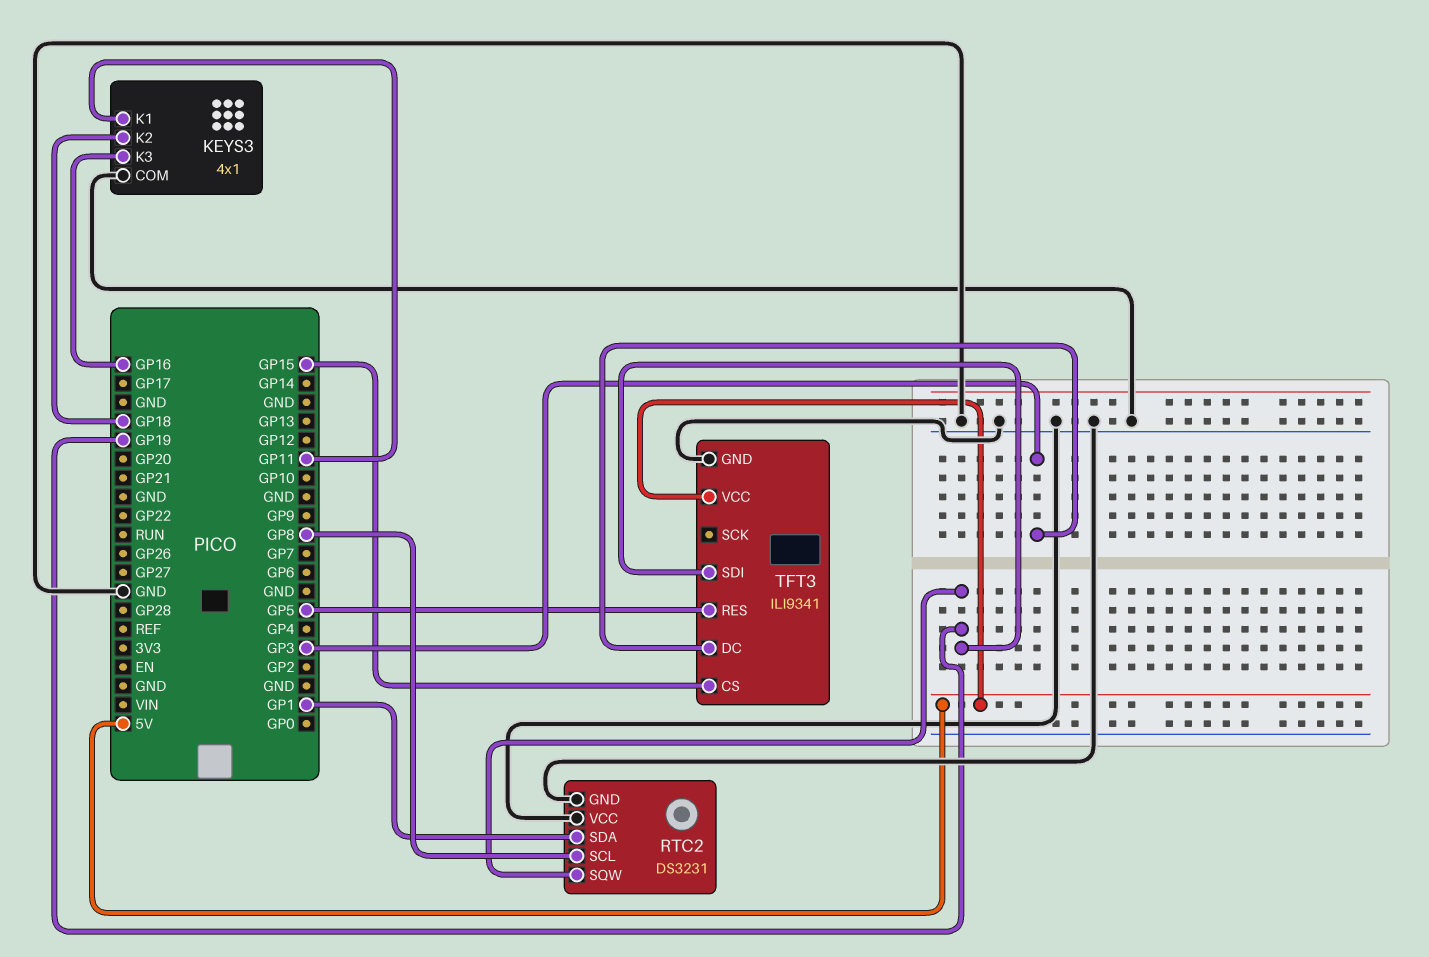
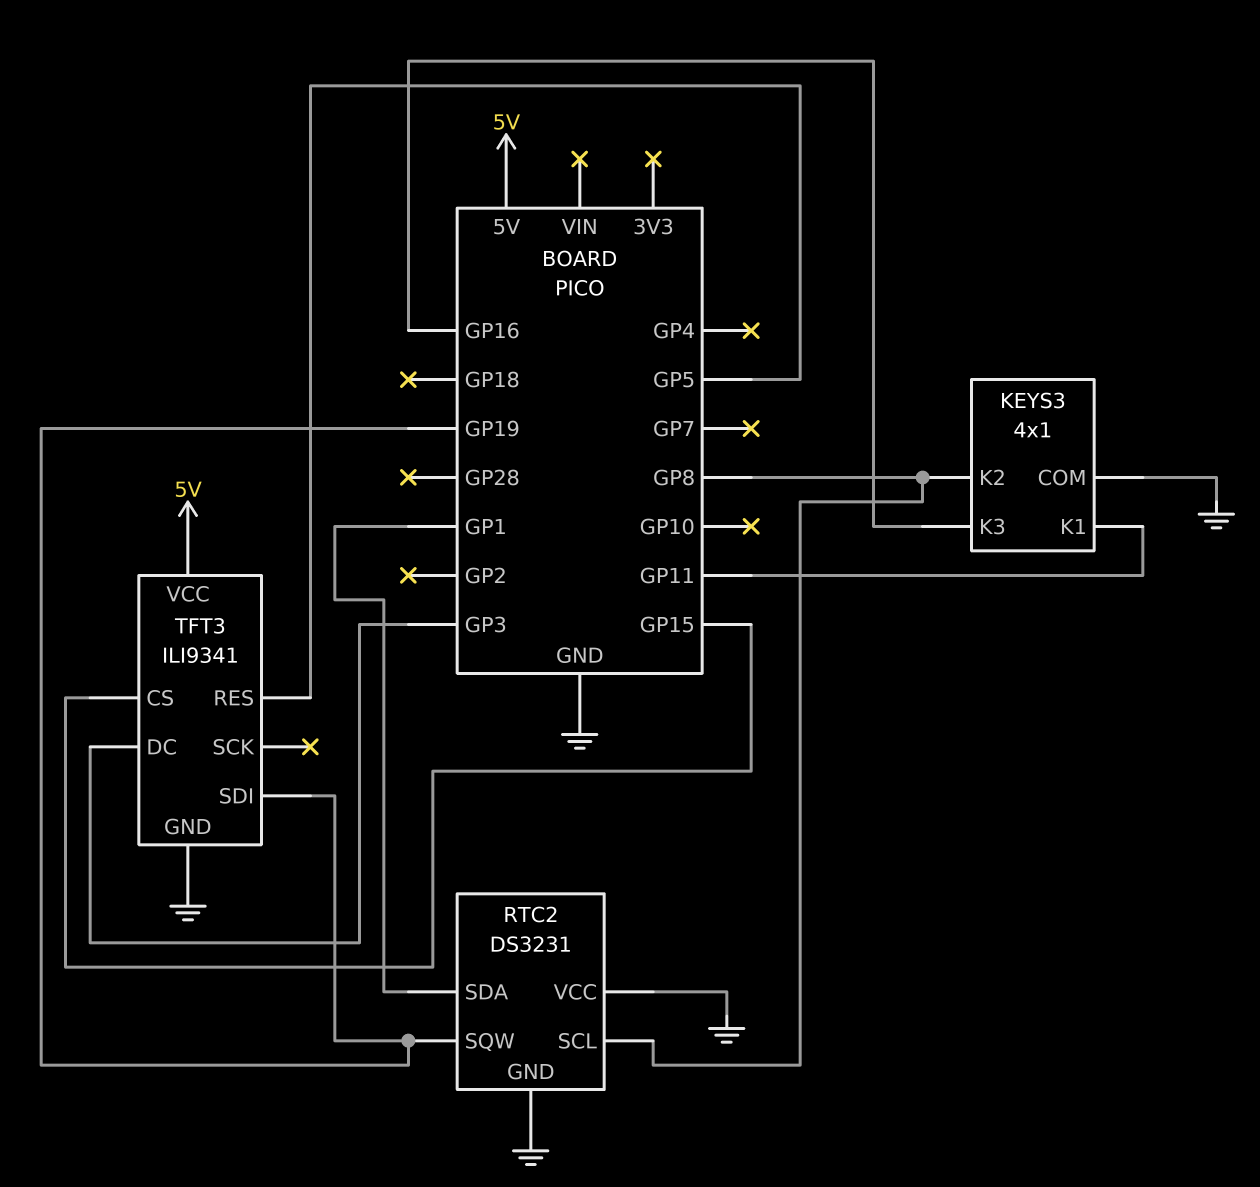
KEYS3 pin K2: GP18 -> GP8

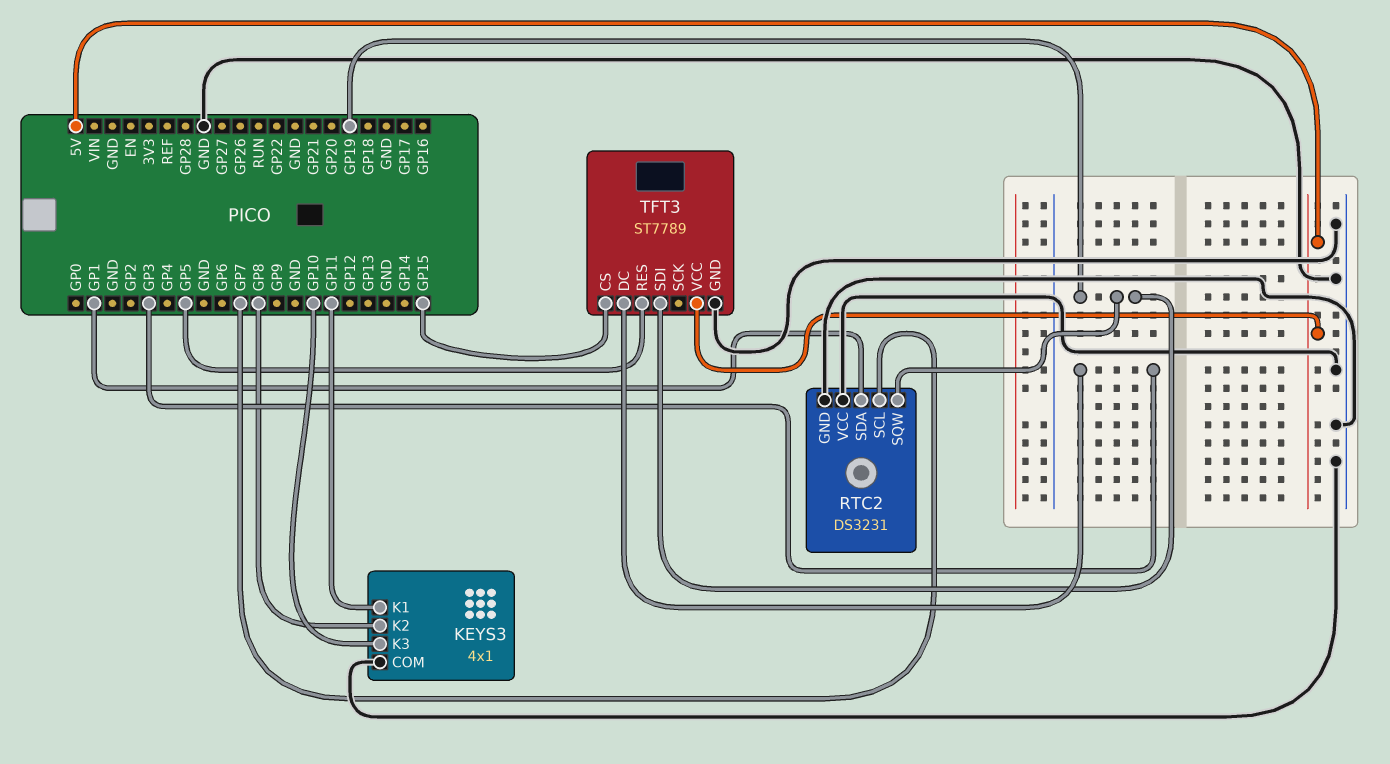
KEYS3 pin K3: GP16 -> GP10
RTC2 pin SCL: GP8 -> GP7
TFT3: ILI9341 -> ST7789

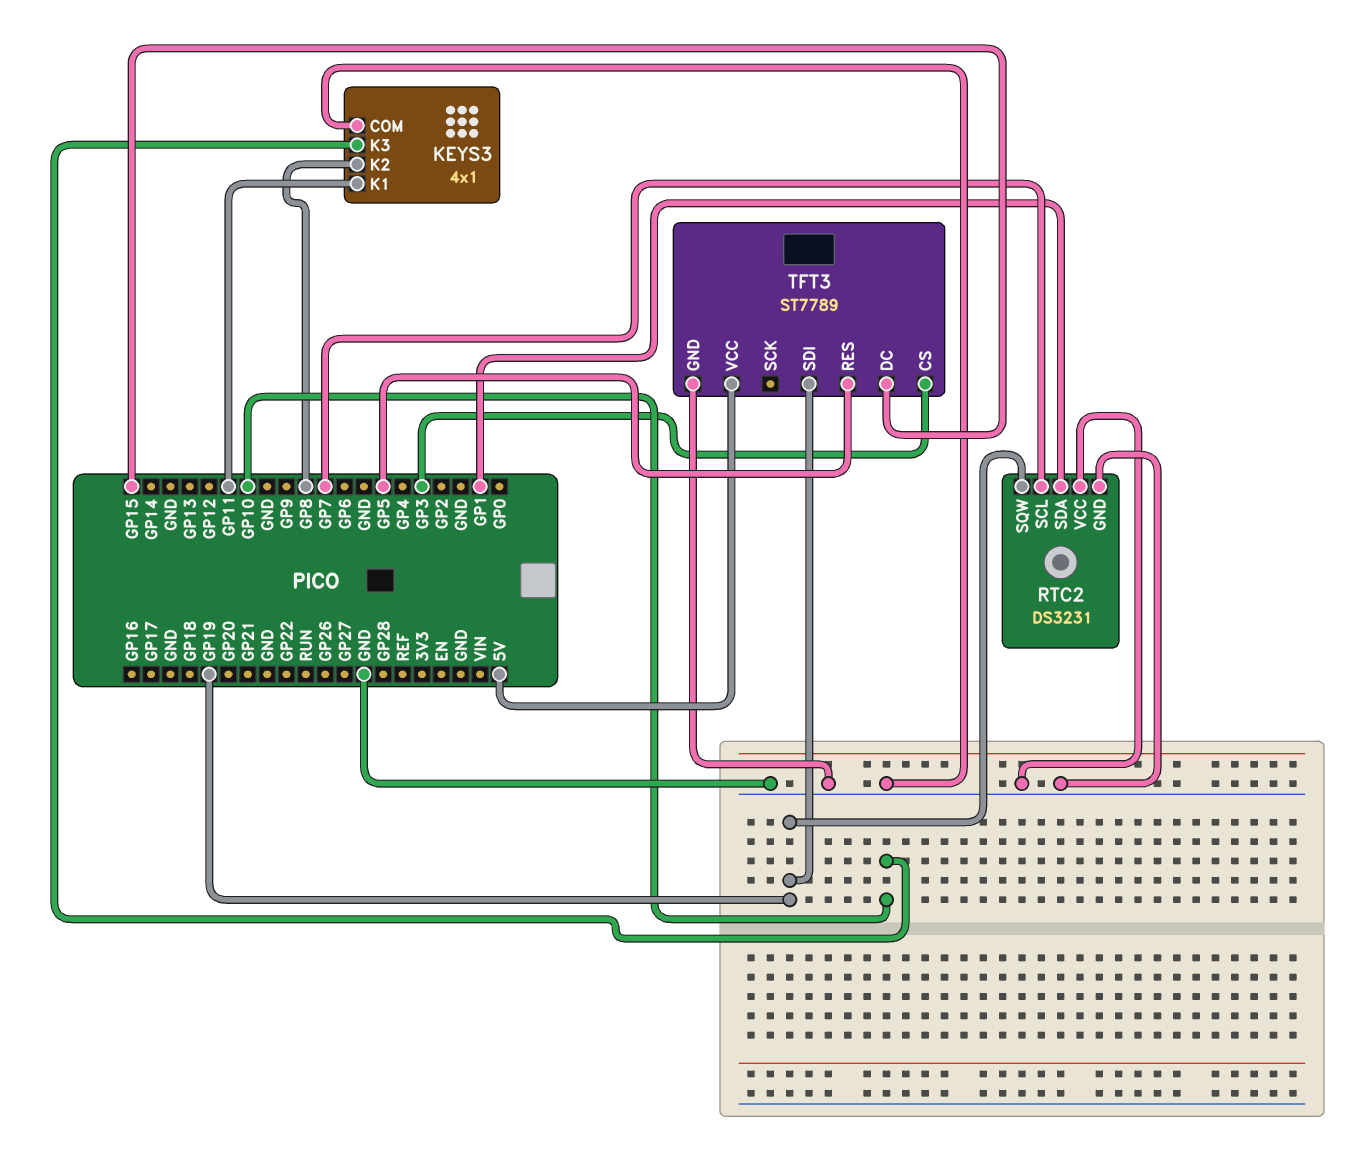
TFT3 pin CS: GP15 -> GP3
TFT3 pin DC: GP3 -> GP15

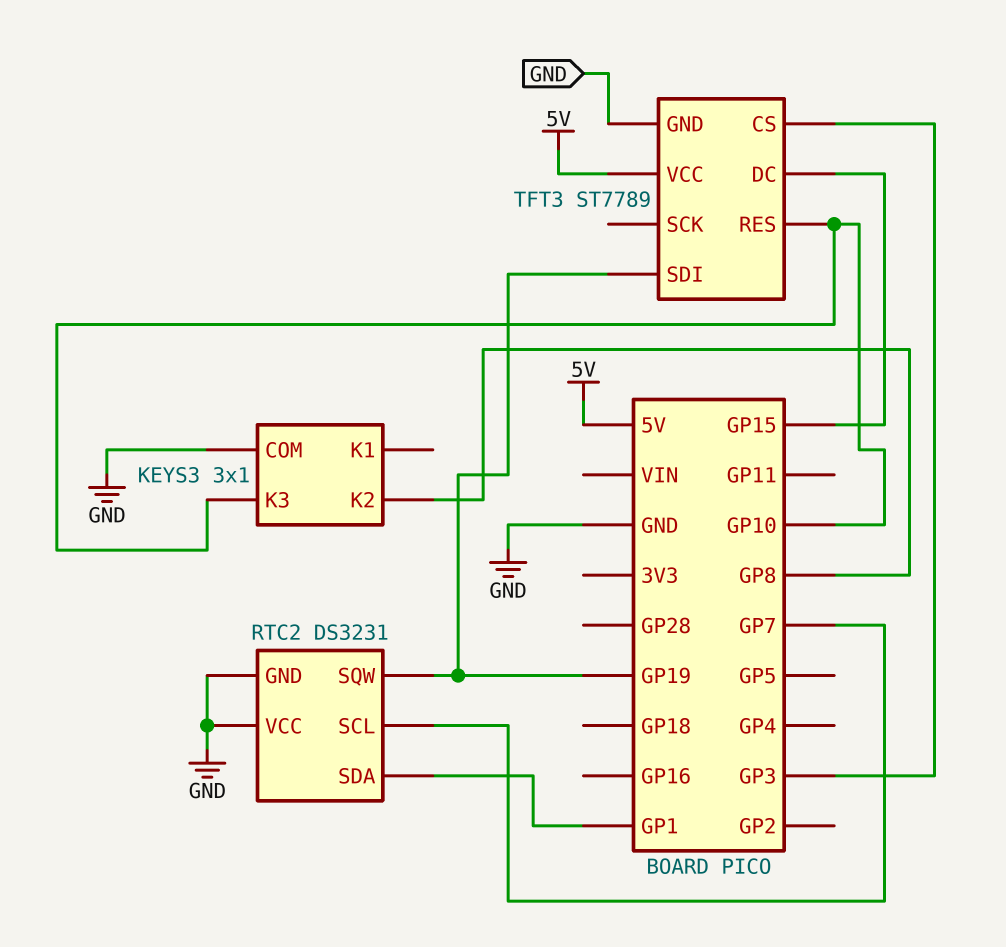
KEYS3: 4x1 -> 3x1
KEYS3 pin K1: GP11 -> none
TFT3 pin RES: GP5 -> GP10

